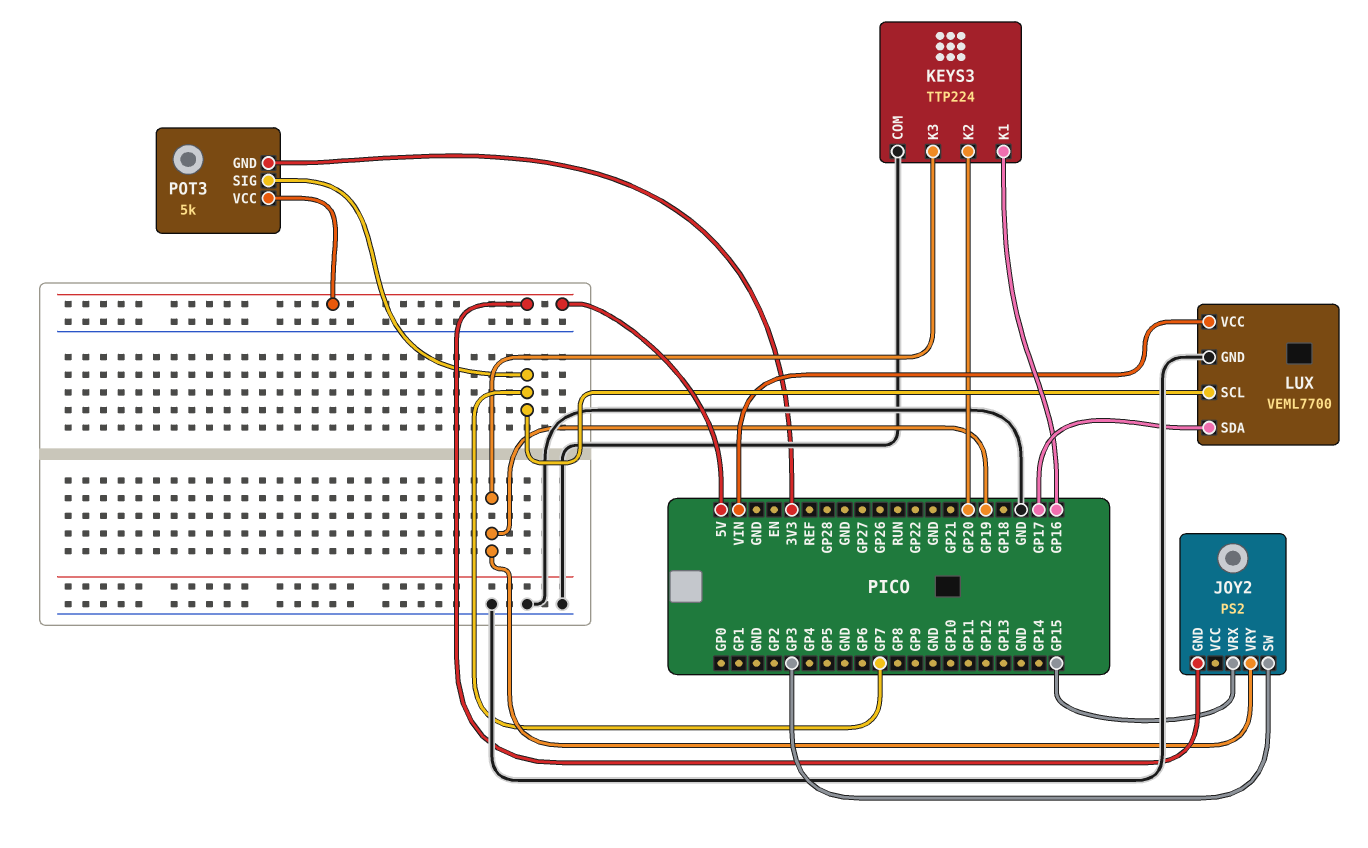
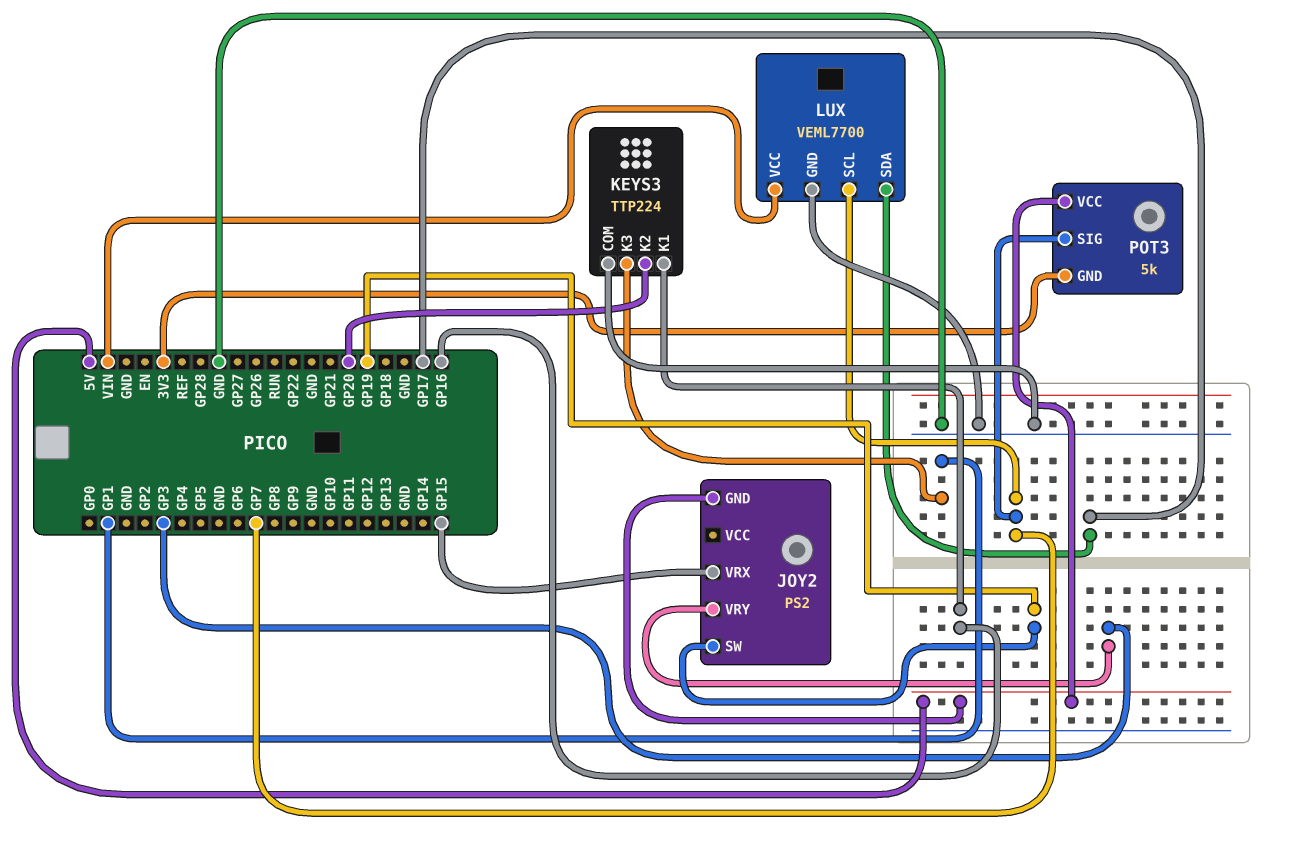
JOY2 pin SW: GP3 -> GP19
JOY2 pin VRY: GP19 -> GP3
KEYS3 pin K3: GP19 -> GP1

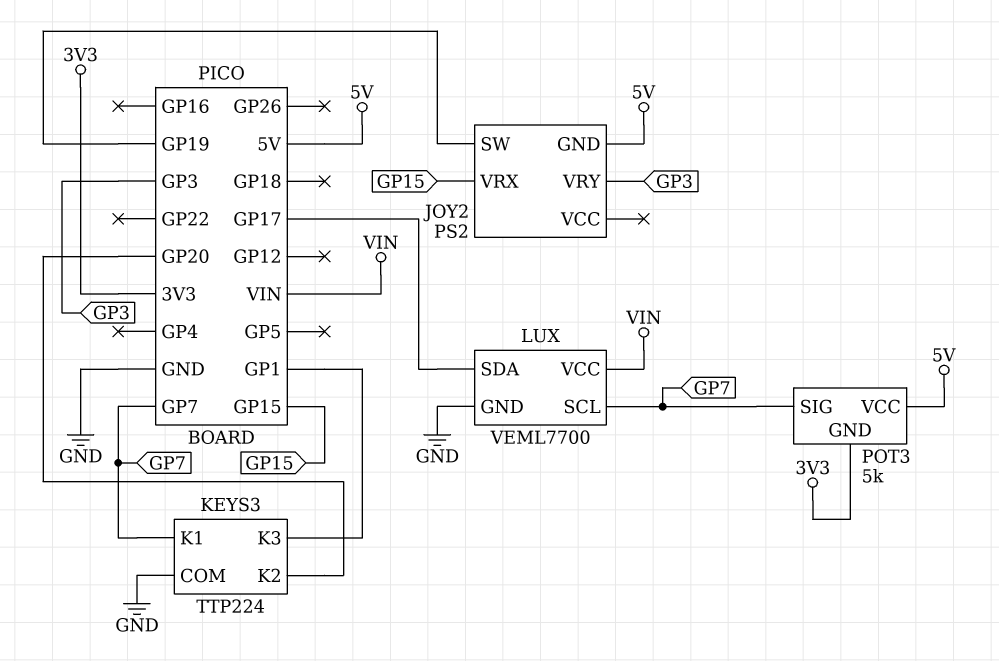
KEYS3 pin K1: GP16 -> GP7

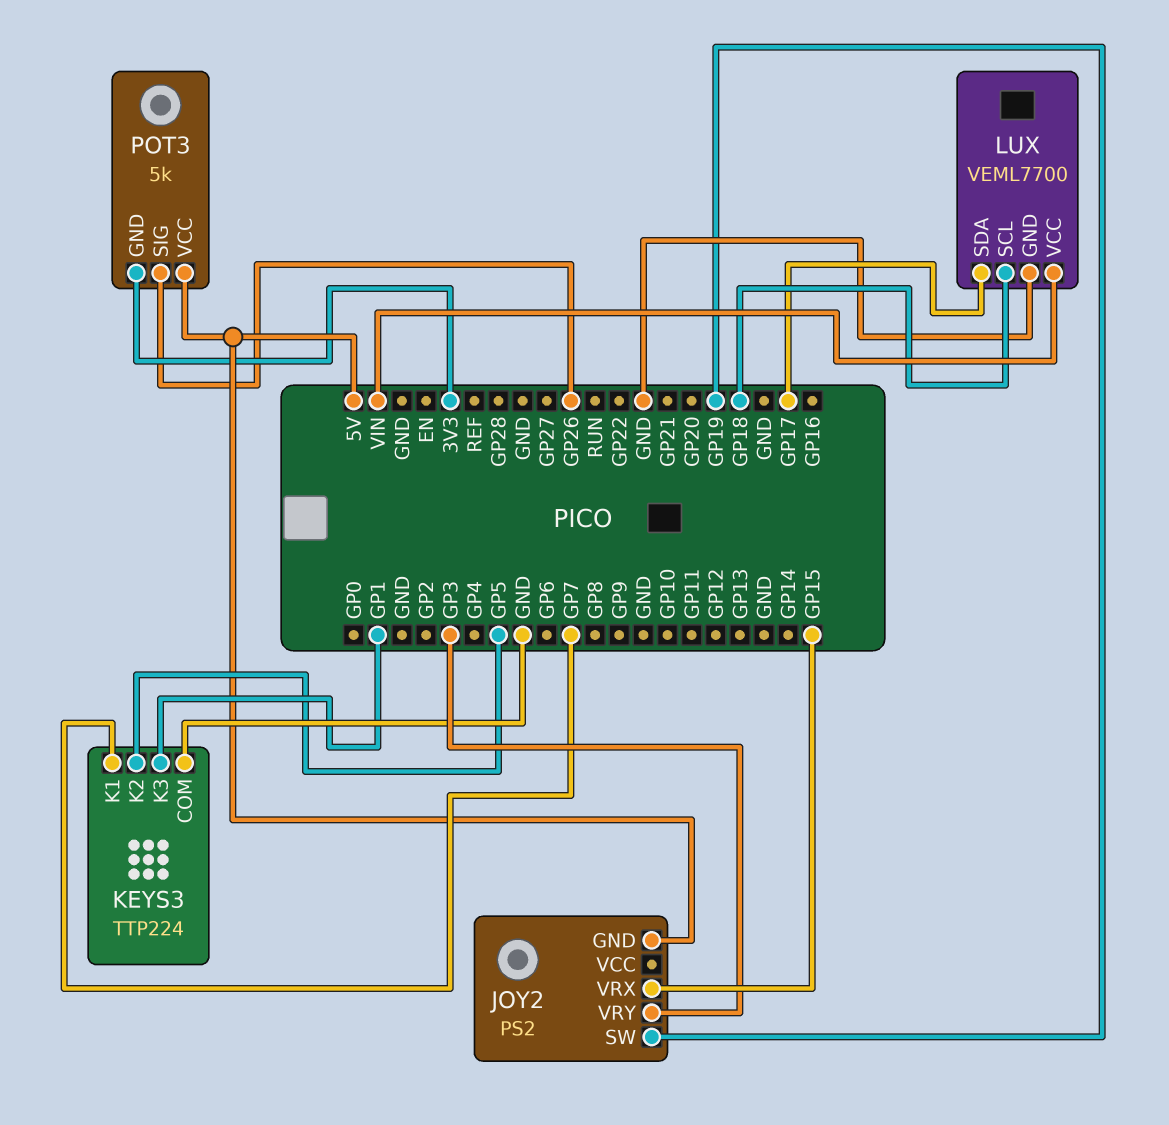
KEYS3 pin K2: GP20 -> GP5
LUX pin SCL: GP7 -> GP18
POT3 pin SIG: GP7 -> GP26

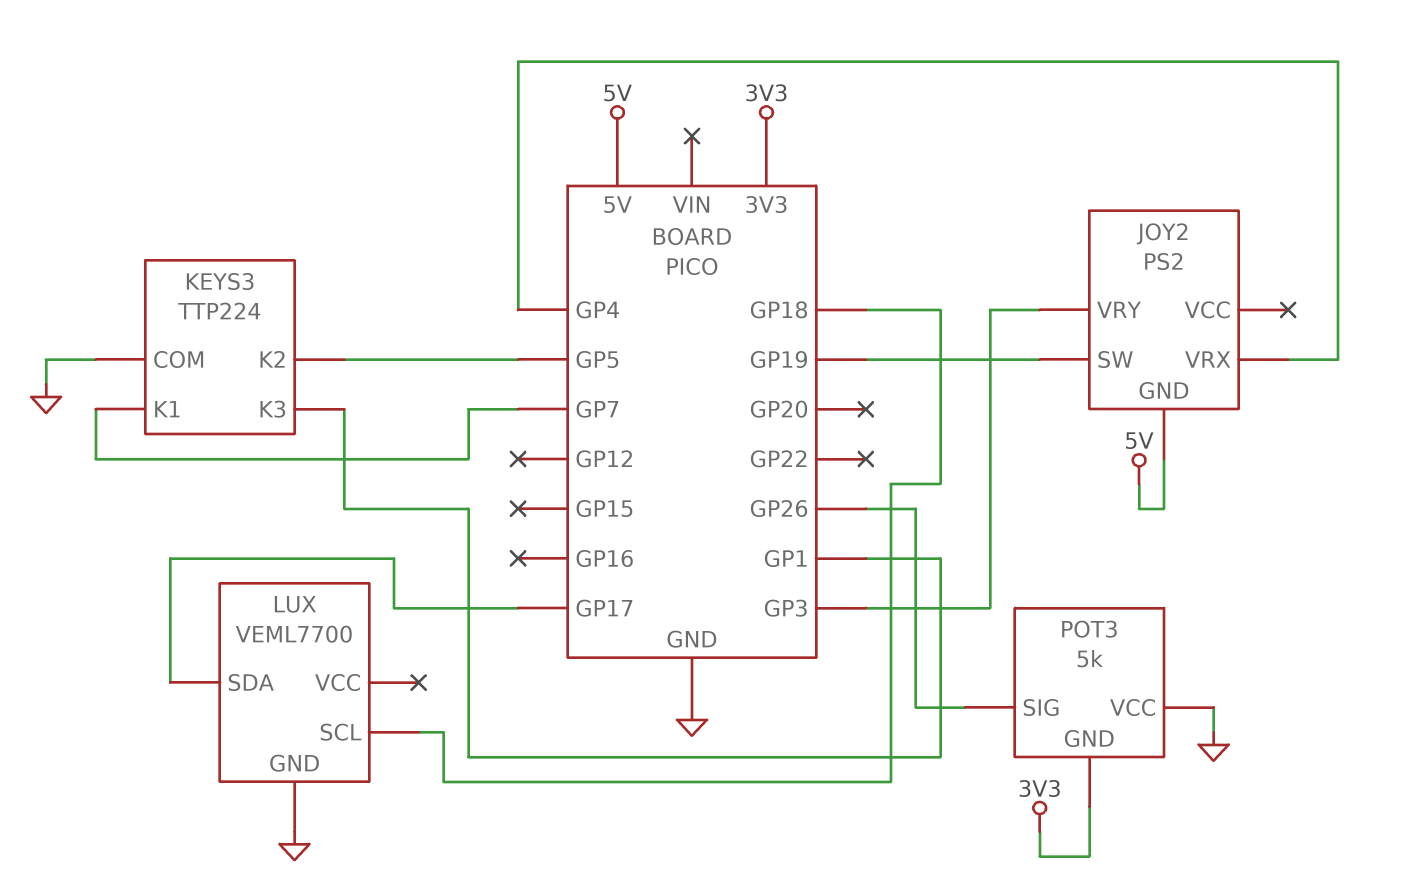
JOY2 pin VRX: GP15 -> GP4
LUX pin VCC: VIN -> none
POT3 pin VCC: 5V -> GND

